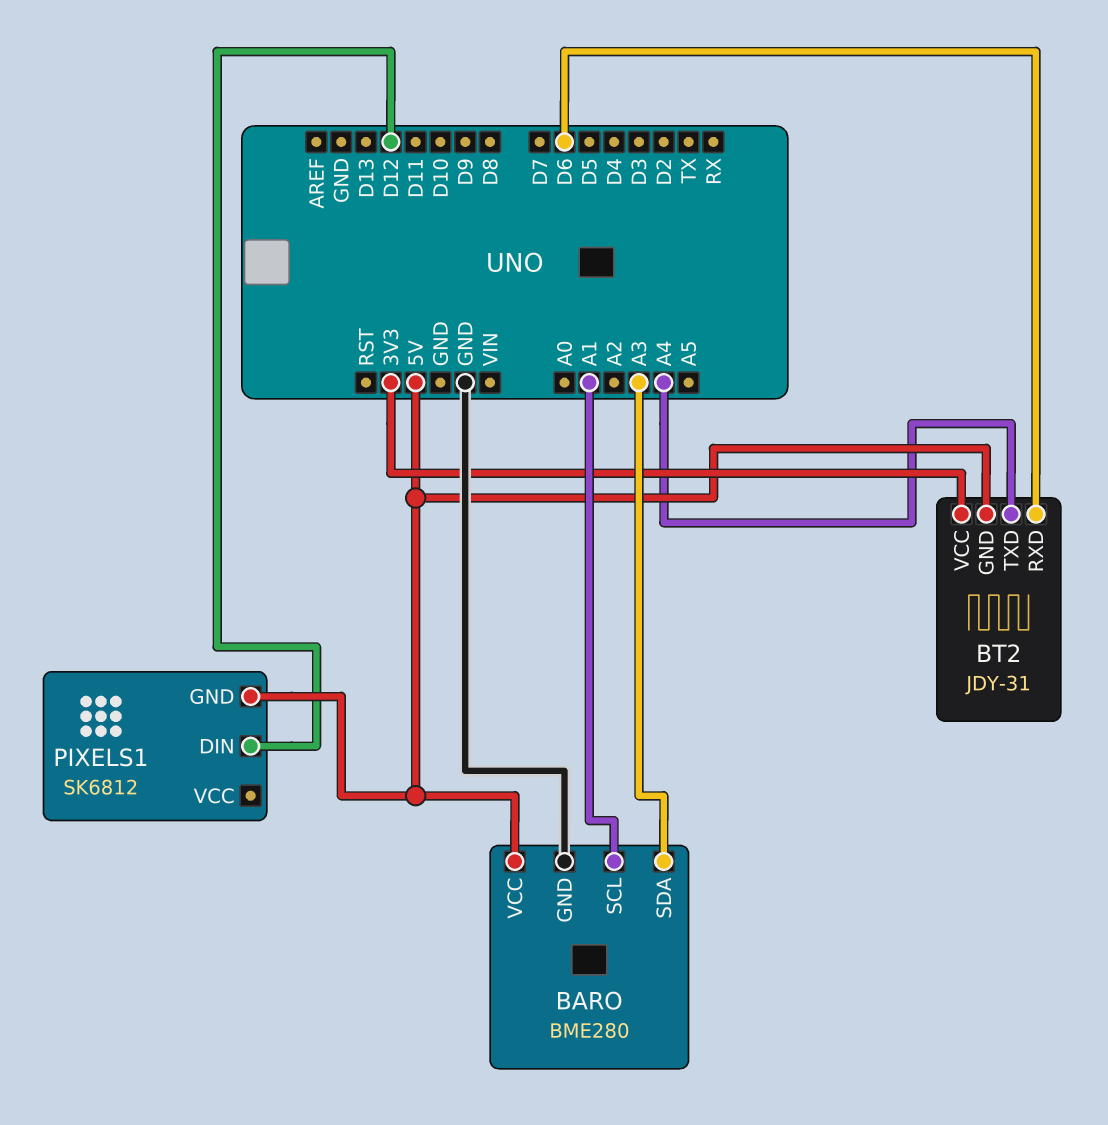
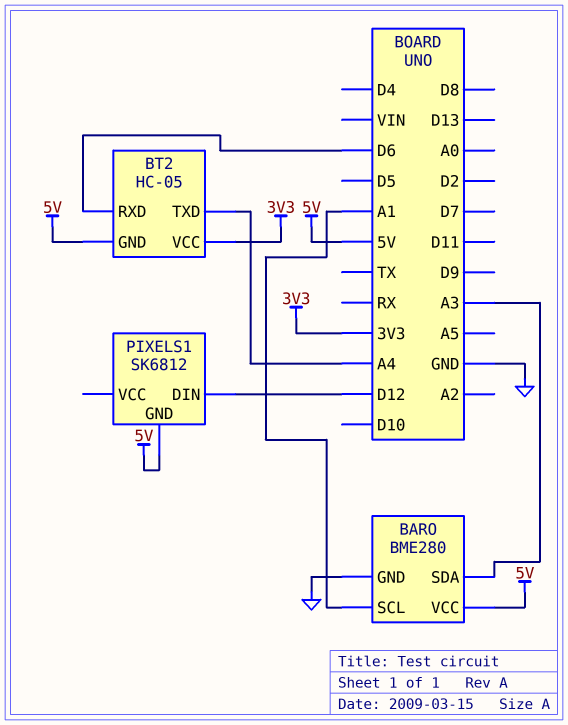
BT2: JDY-31 -> HC-05

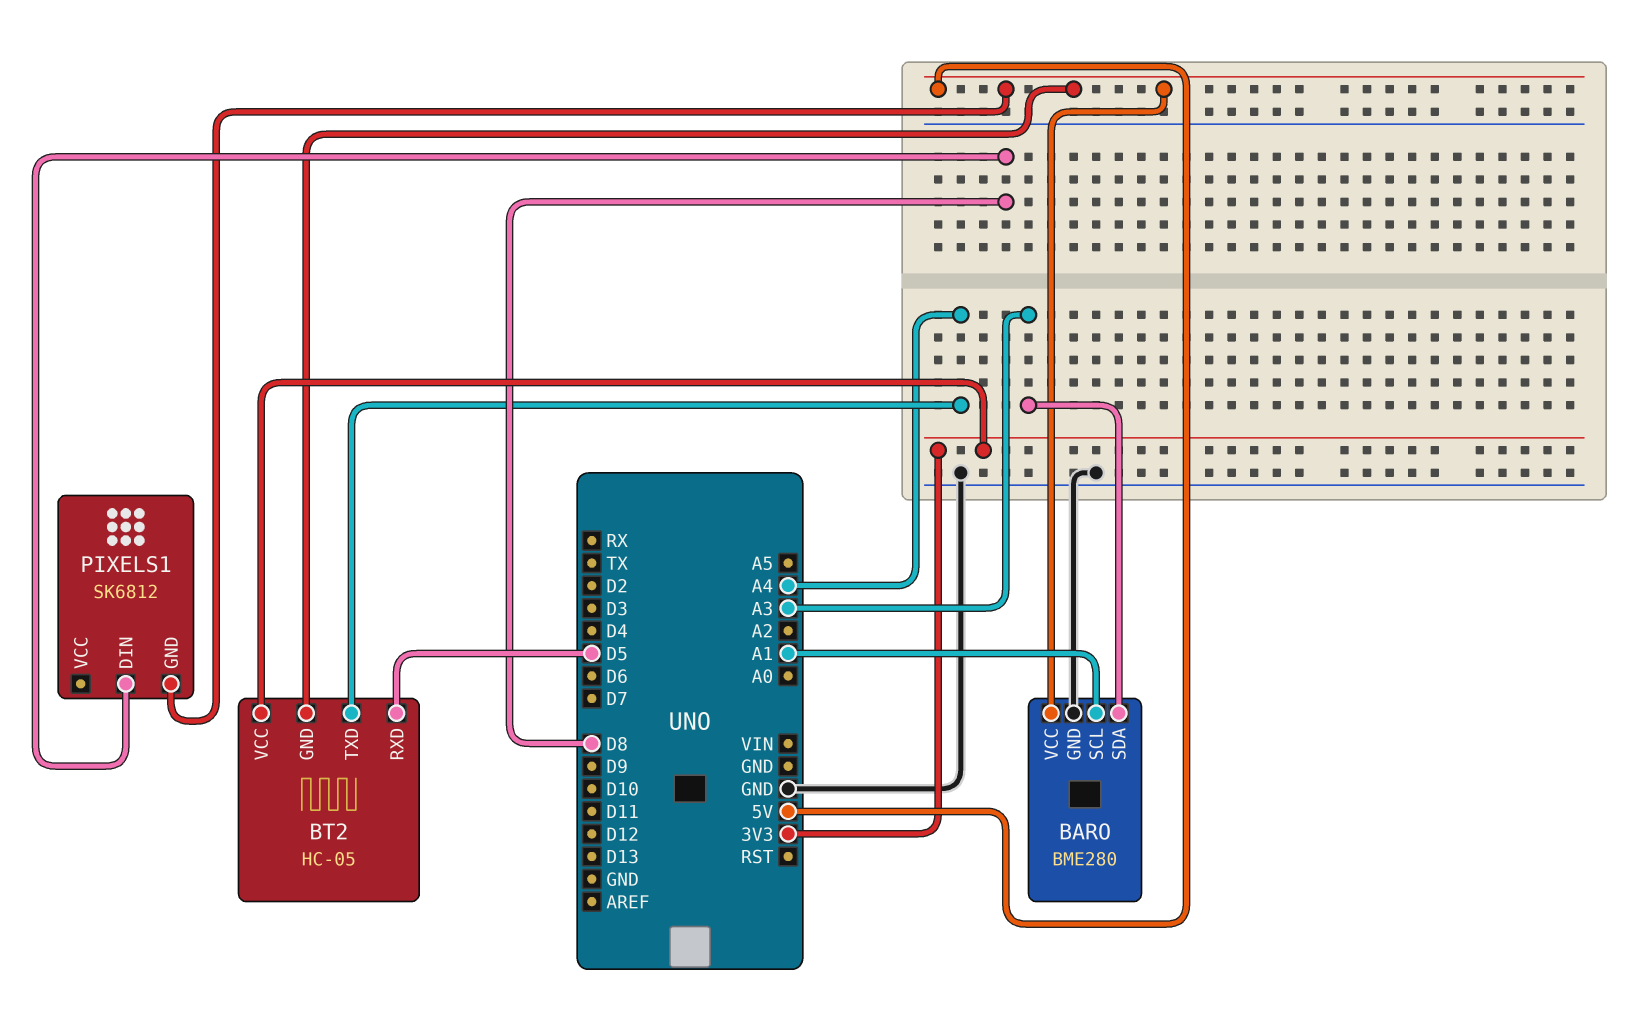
BT2 pin RXD: D6 -> D5
PIXELS1 pin DIN: D12 -> D8

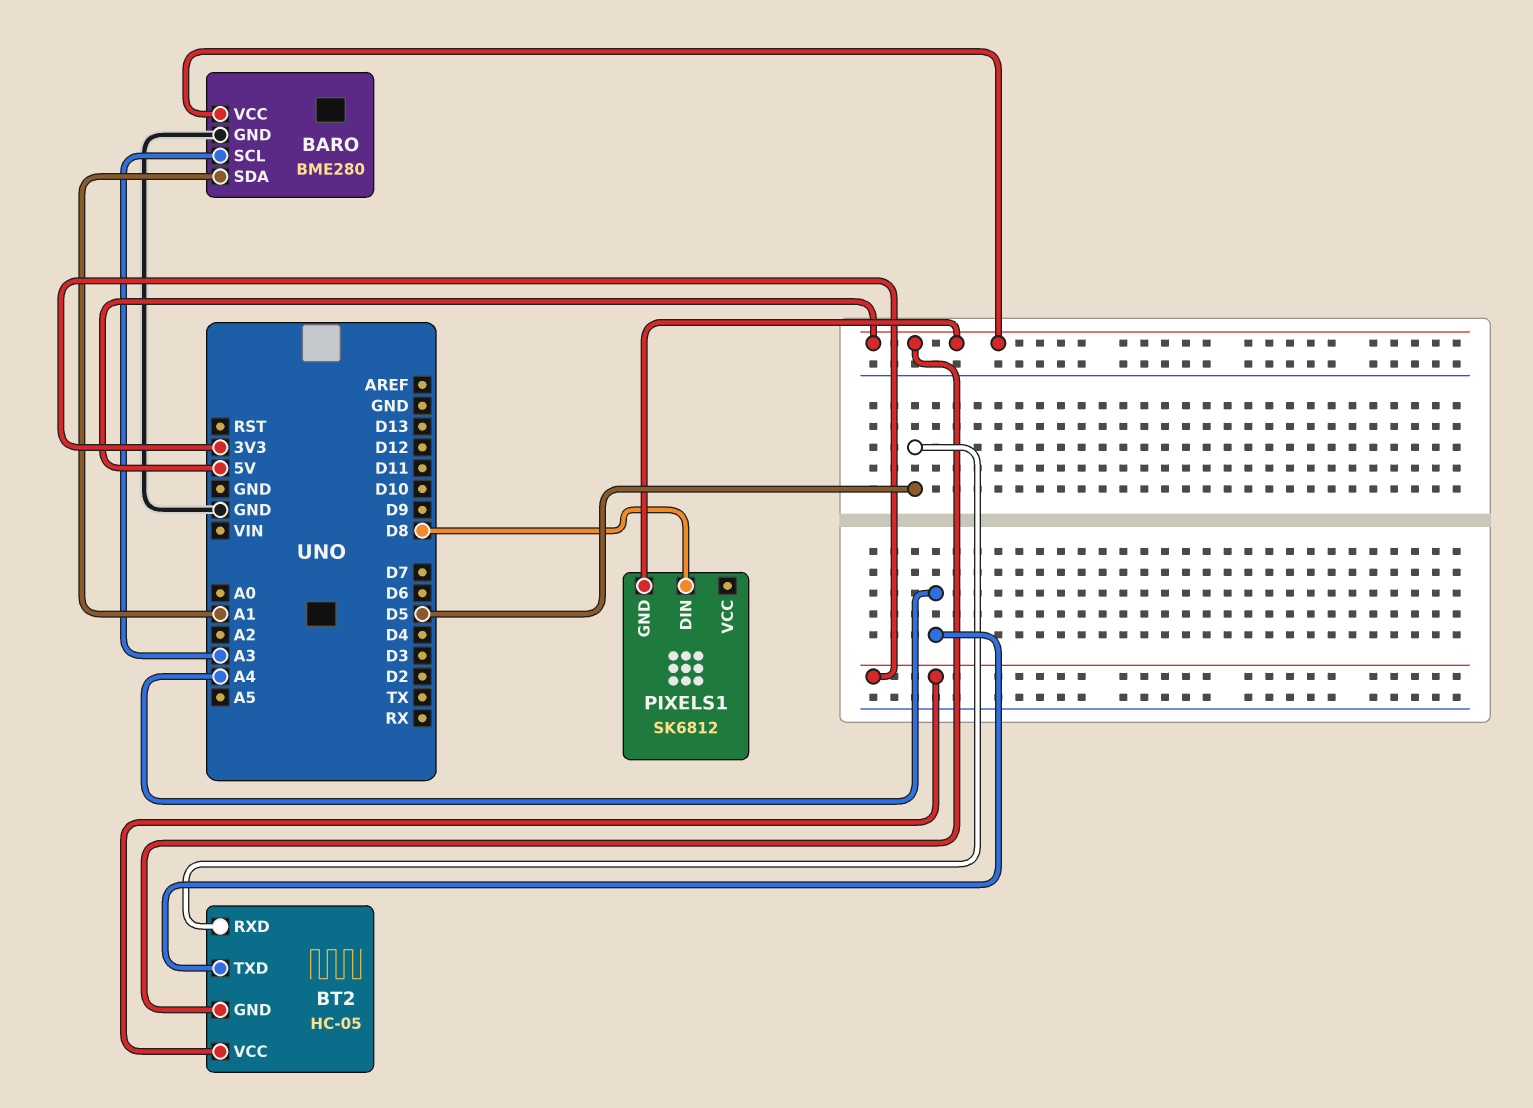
BARO pin SCL: A1 -> A3
BARO pin SDA: A3 -> A1

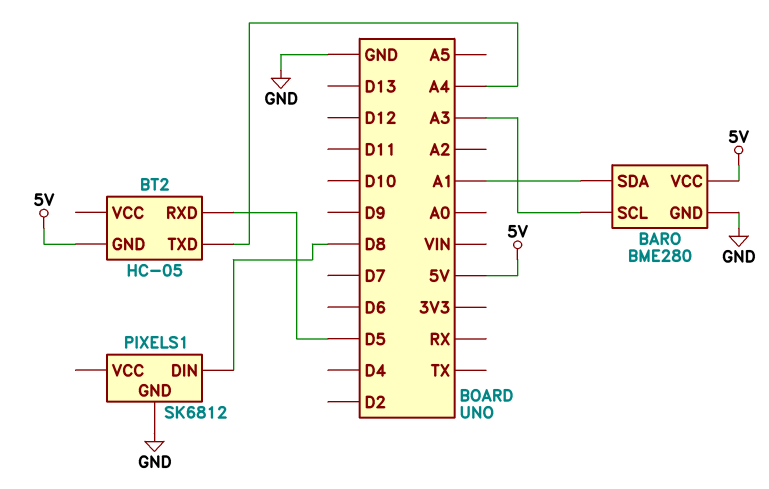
BT2 pin VCC: 3V3 -> none
PIXELS1 pin GND: 5V -> GND

